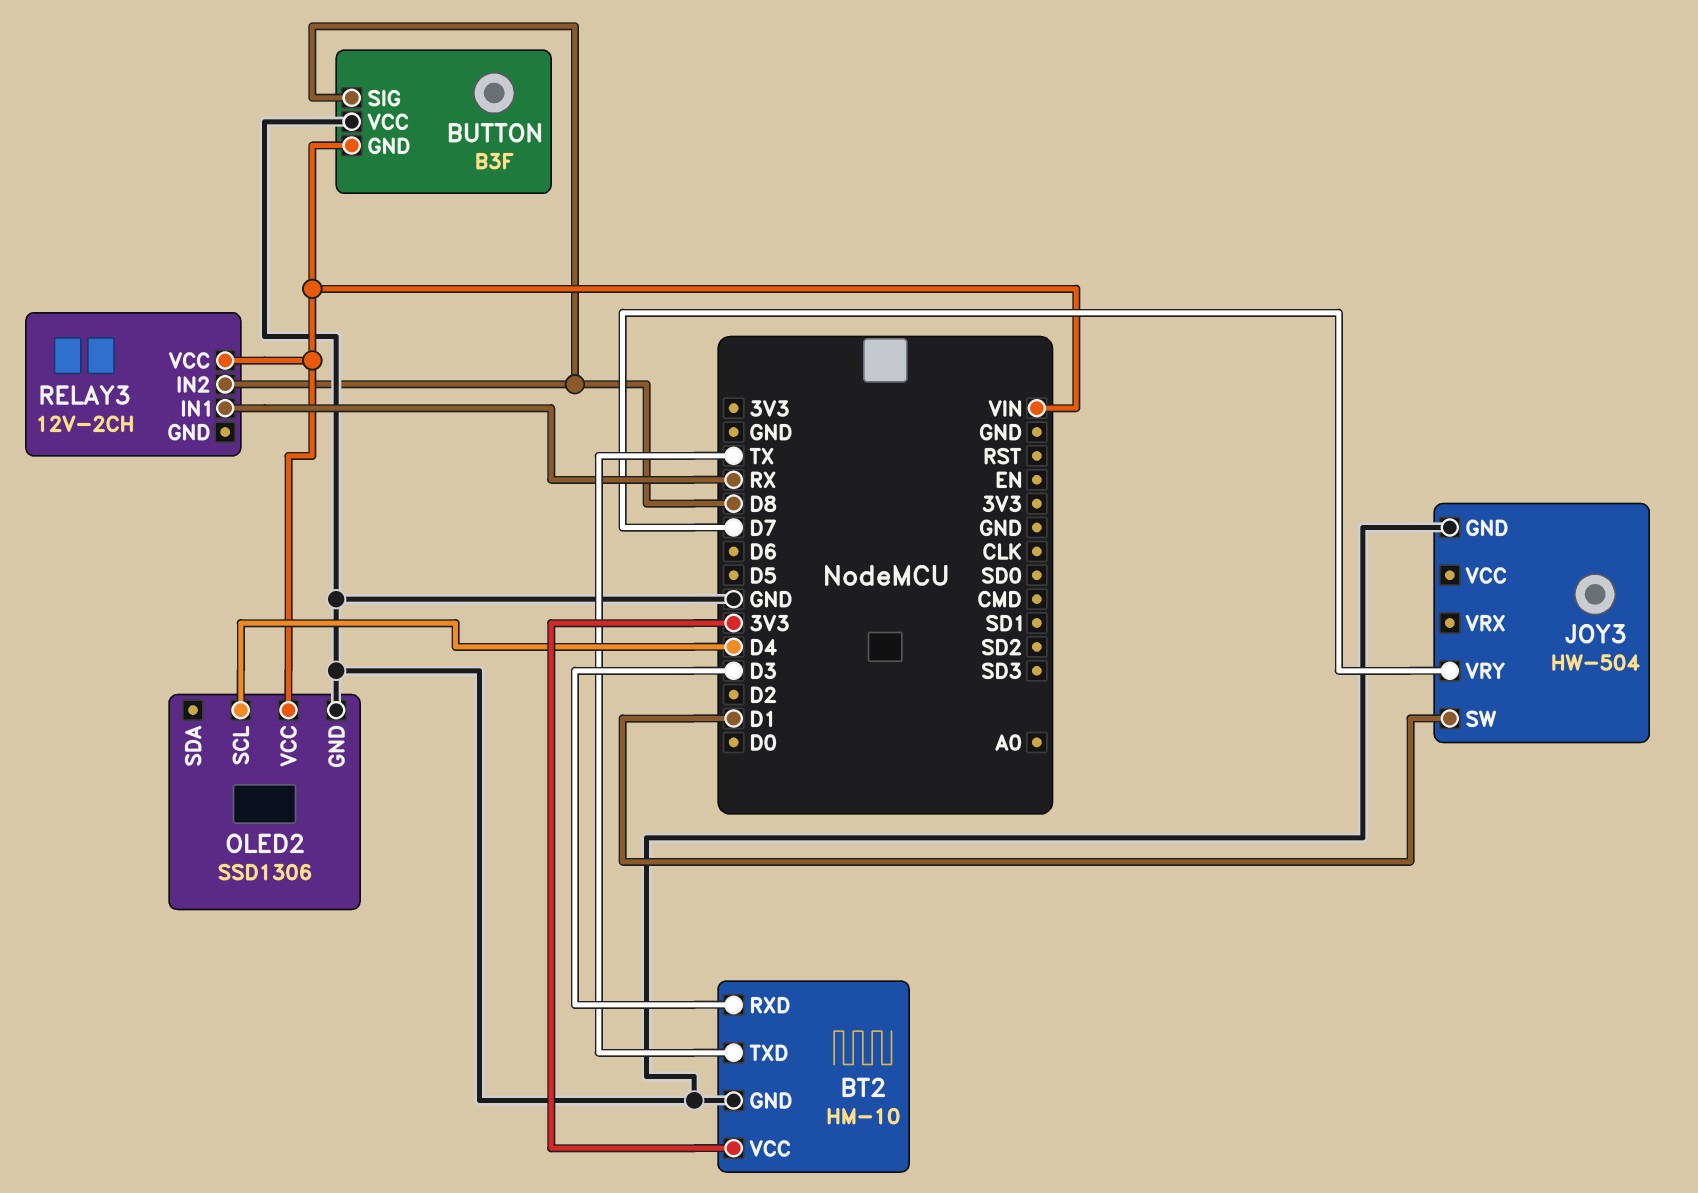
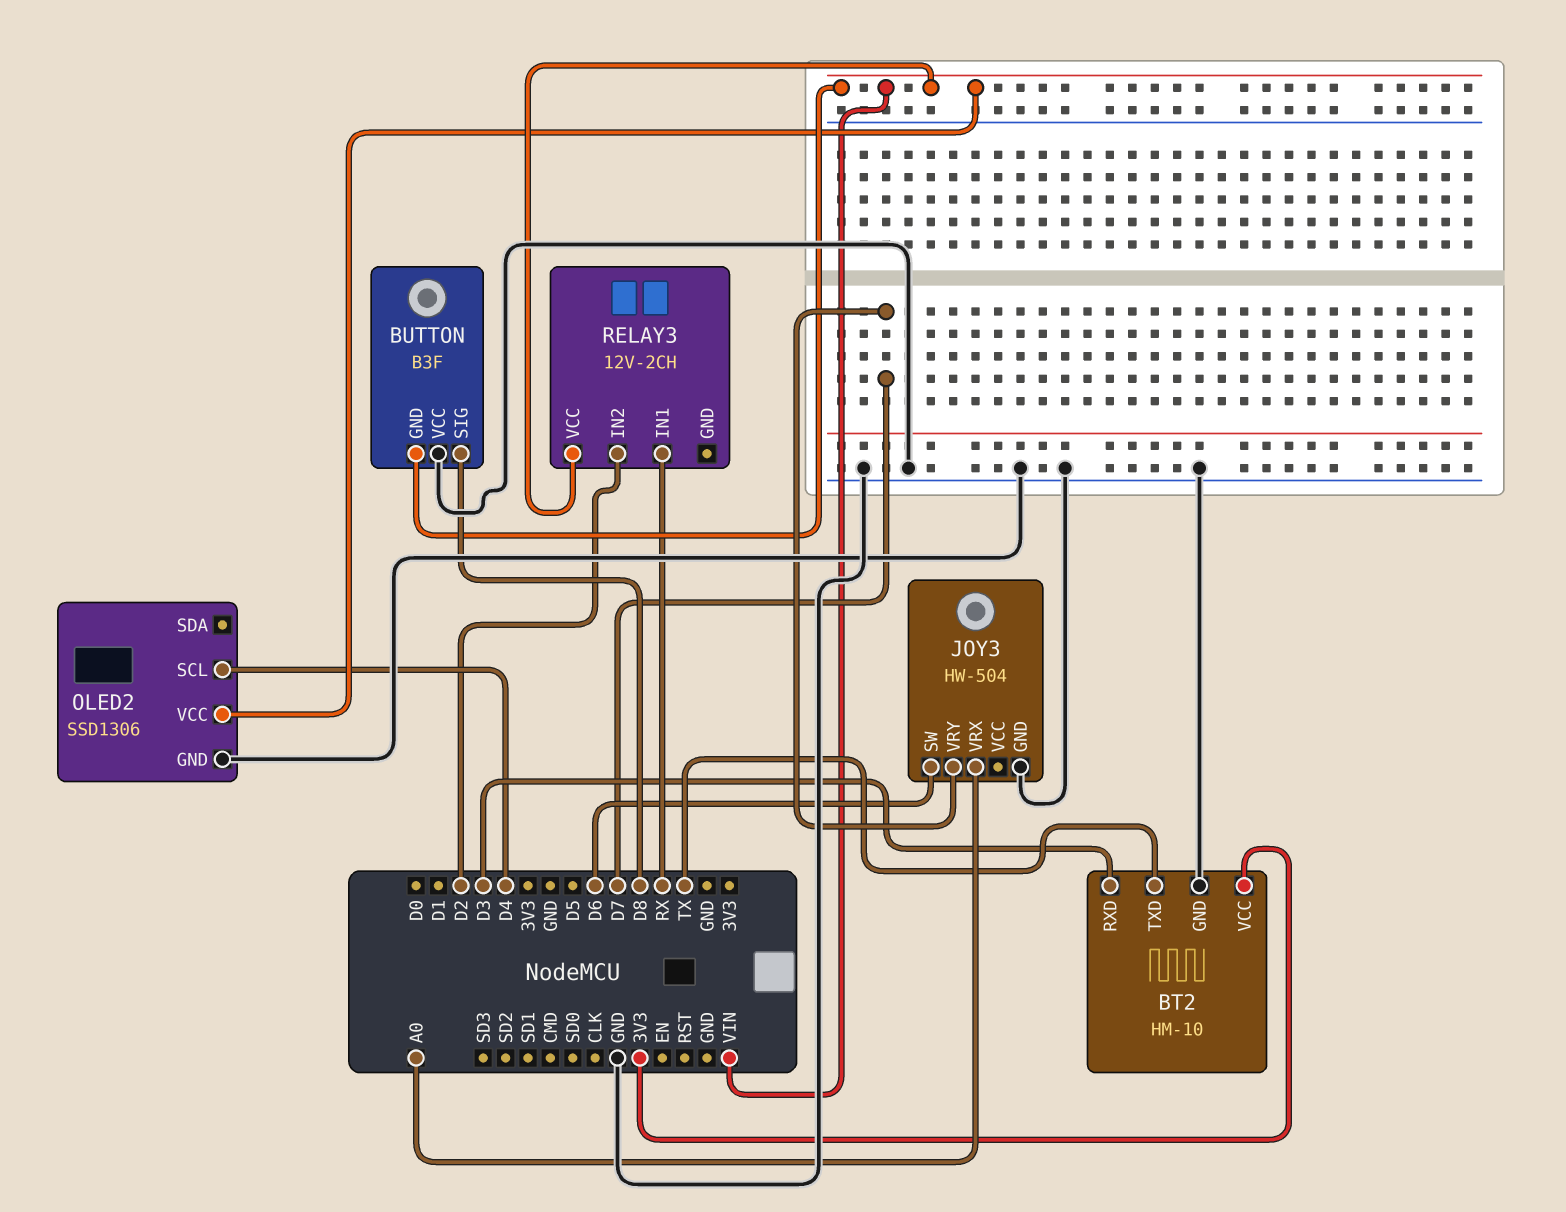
JOY3 pin SW: D1 -> D6
JOY3 pin VRX: none -> A0
RELAY3 pin IN2: D8 -> D2

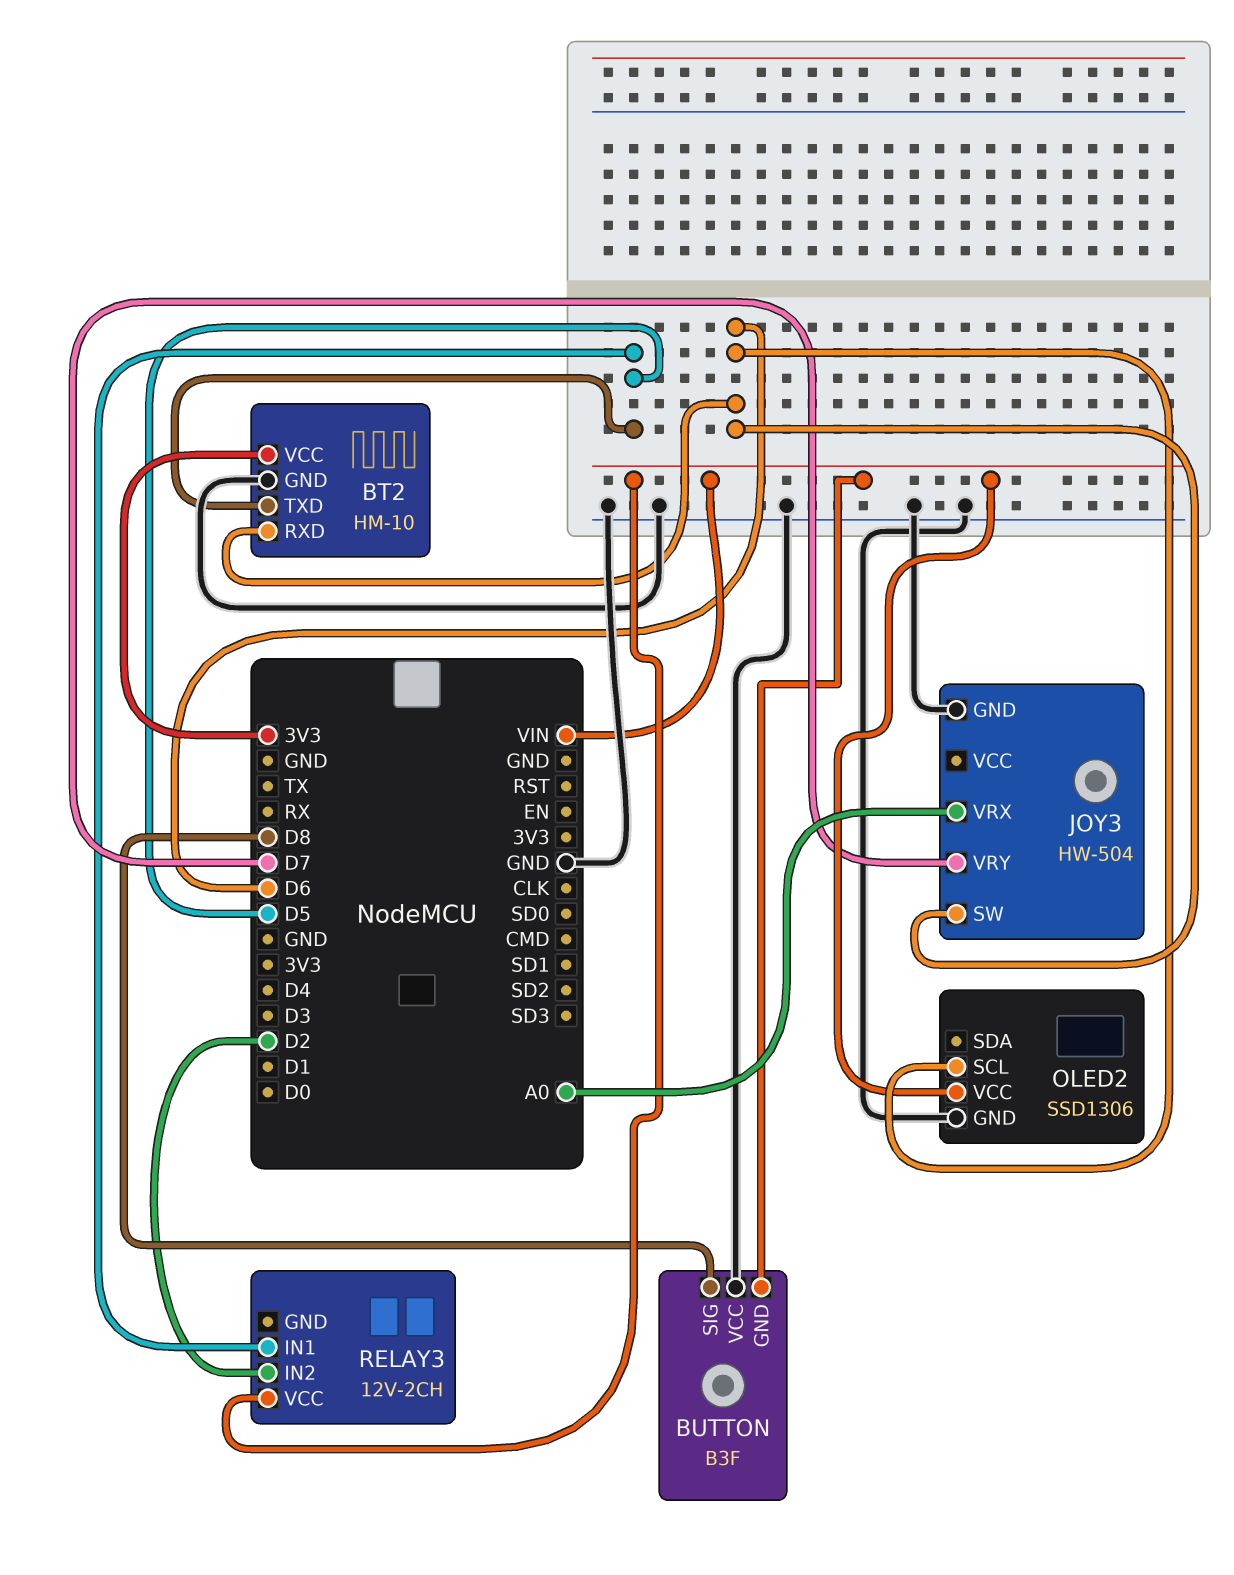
BT2 pin RXD: D3 -> D6
BT2 pin TXD: TX -> D5
OLED2 pin SCL: D4 -> D6
RELAY3 pin IN1: RX -> D5

